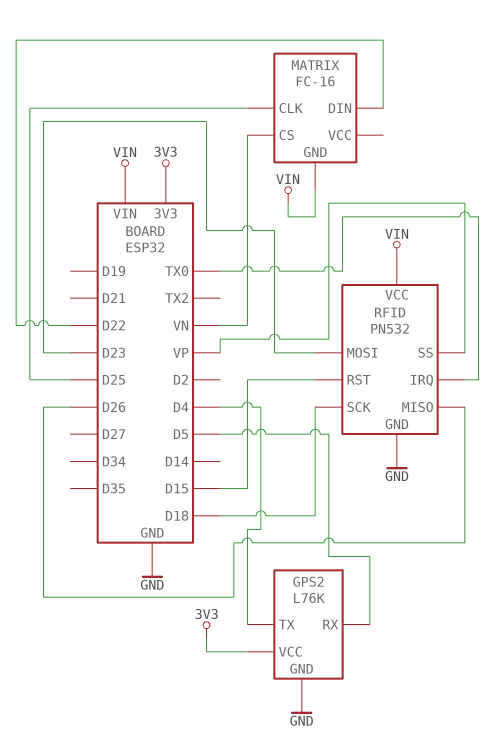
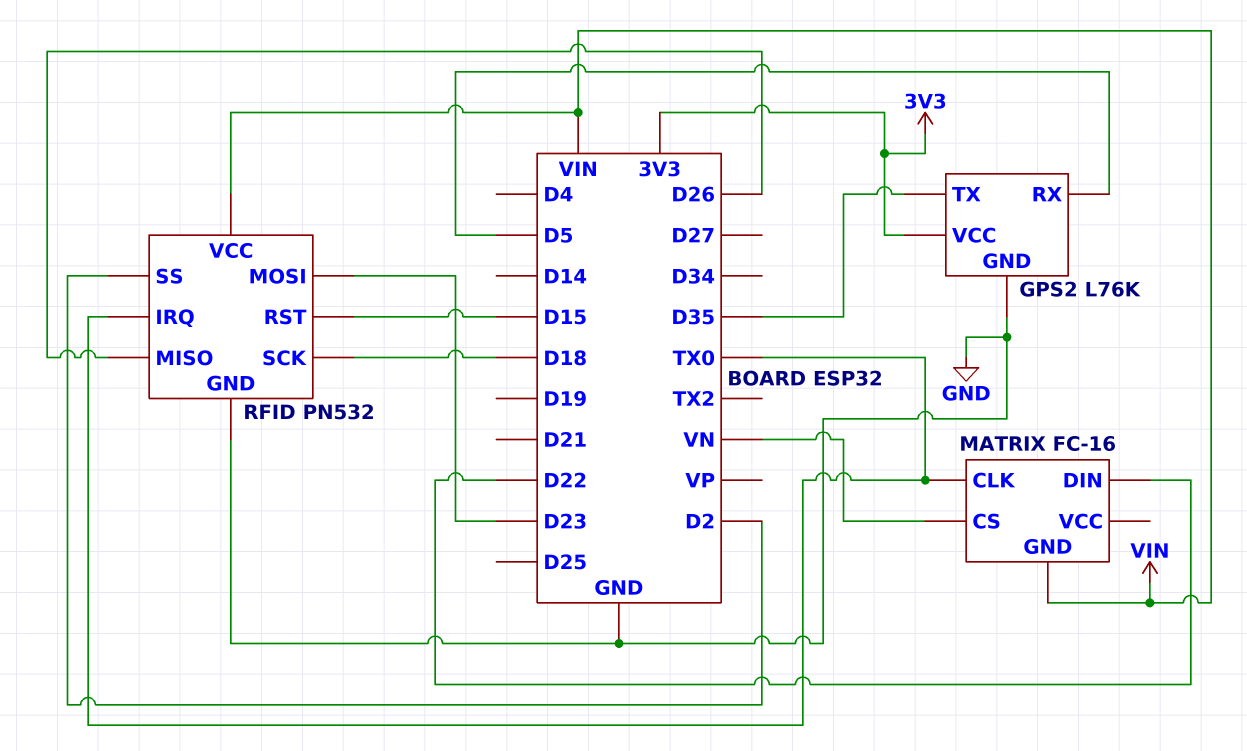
GPS2 pin TX: D4 -> D35
MATRIX pin CLK: D25 -> TX0
RFID pin SS: VP -> D2

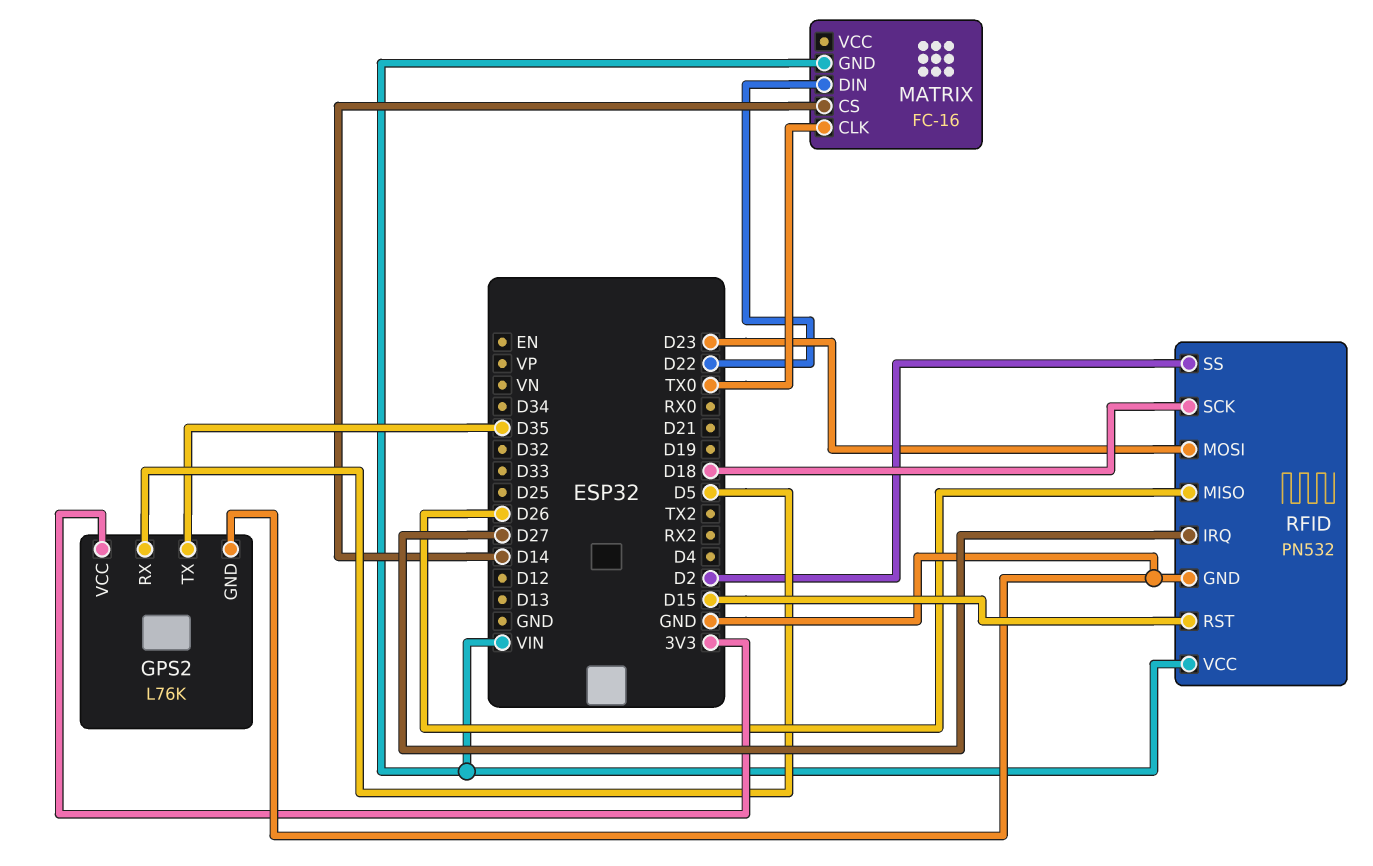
MATRIX pin CS: VN -> D14
RFID pin IRQ: TX0 -> D27

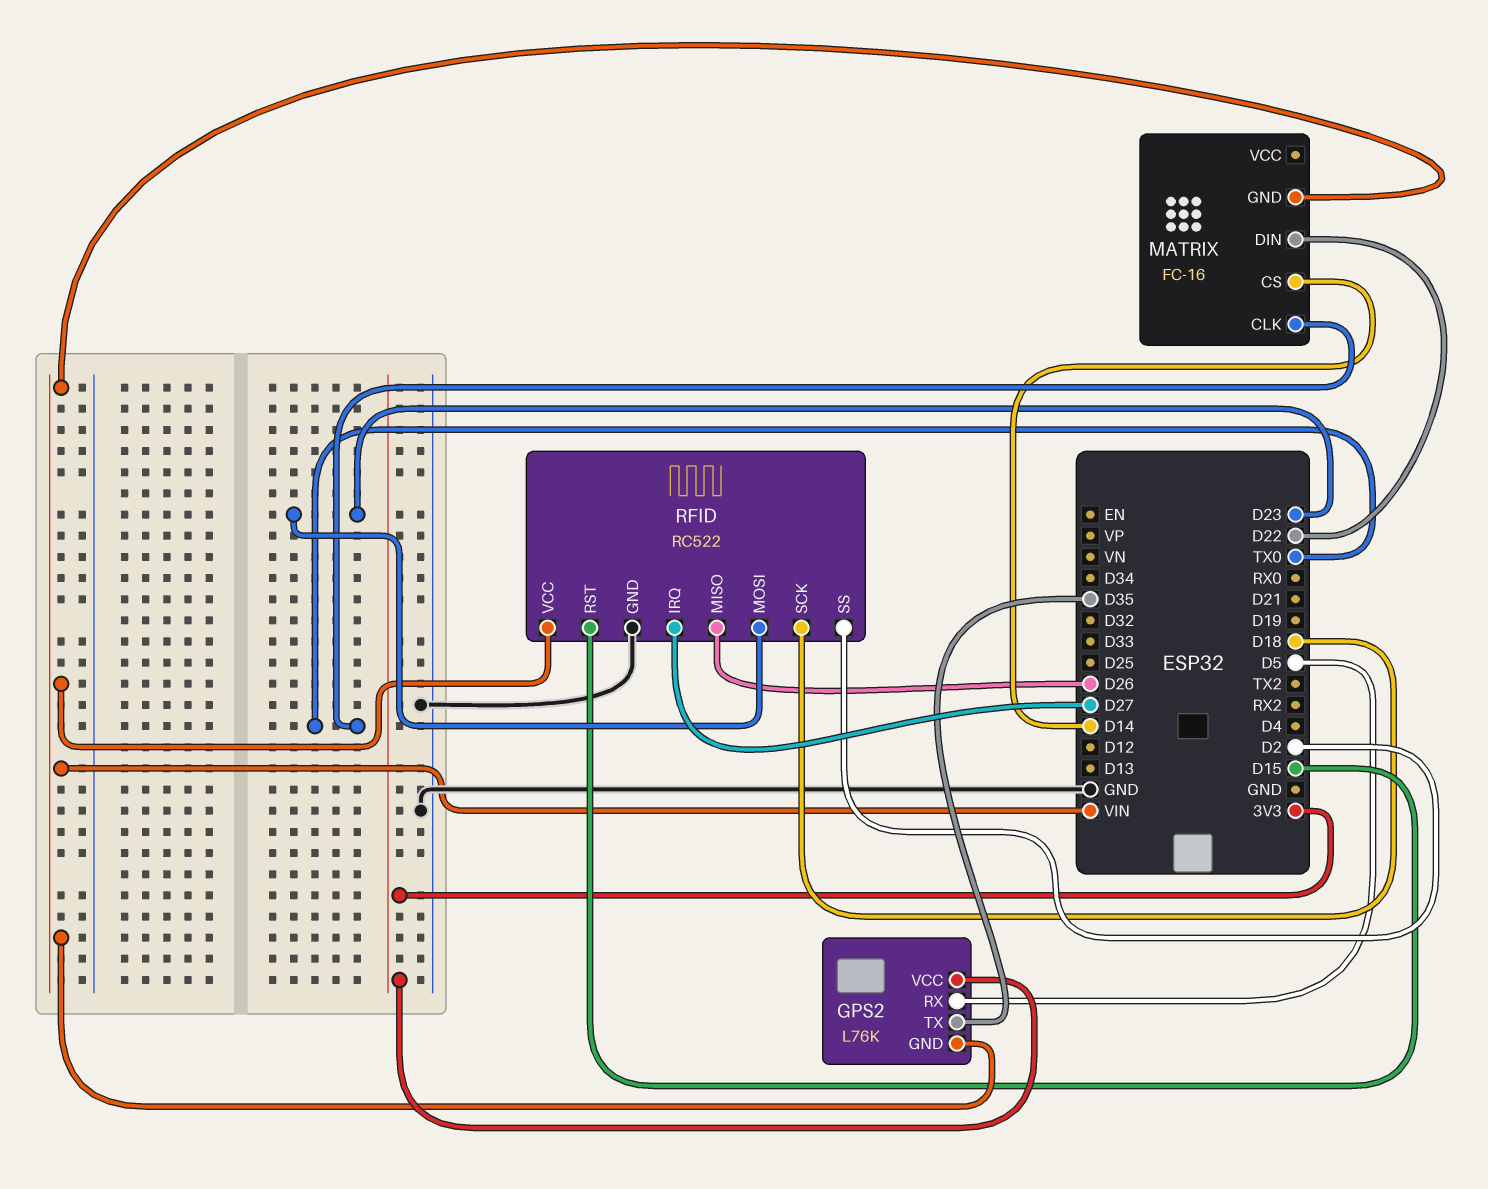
GPS2 pin GND: GND -> VIN
RFID: PN532 -> RC522

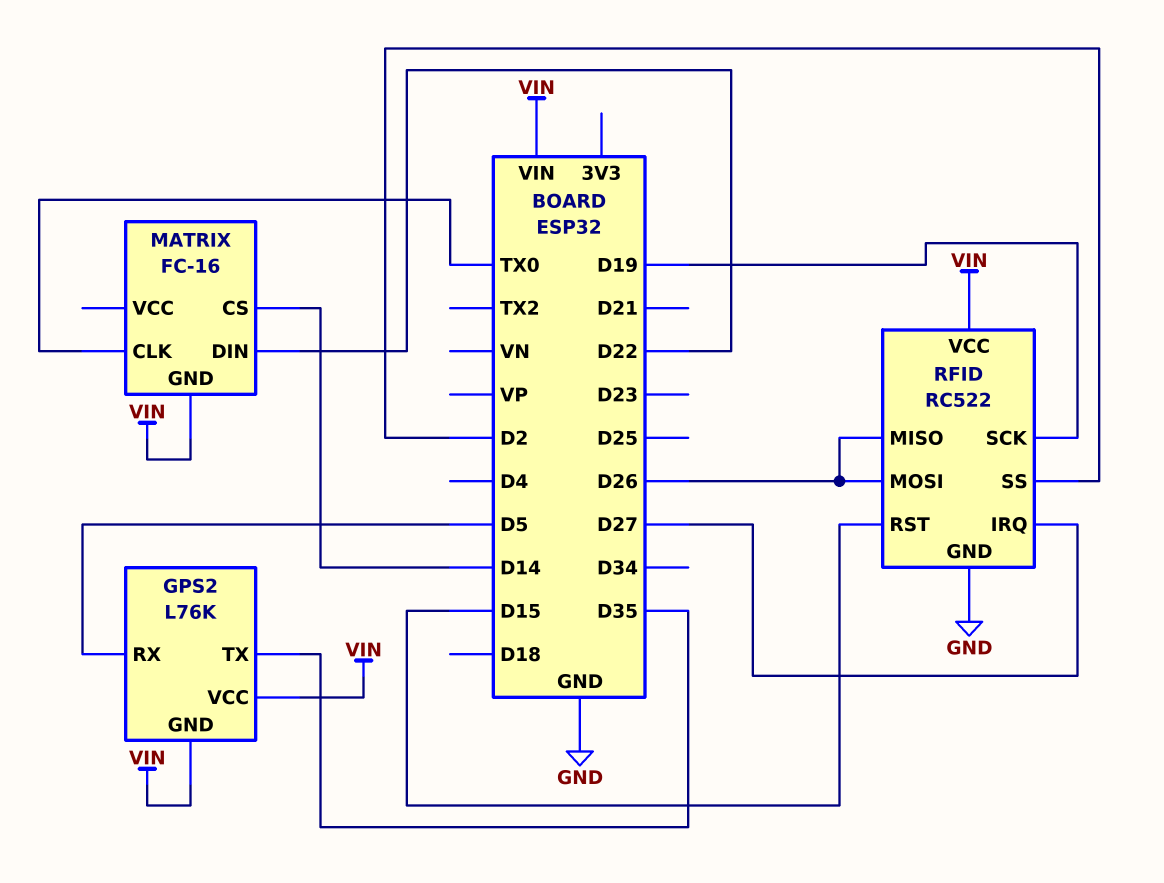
GPS2 pin VCC: 3V3 -> VIN
RFID pin MOSI: D23 -> D26
RFID pin SCK: D18 -> D19

